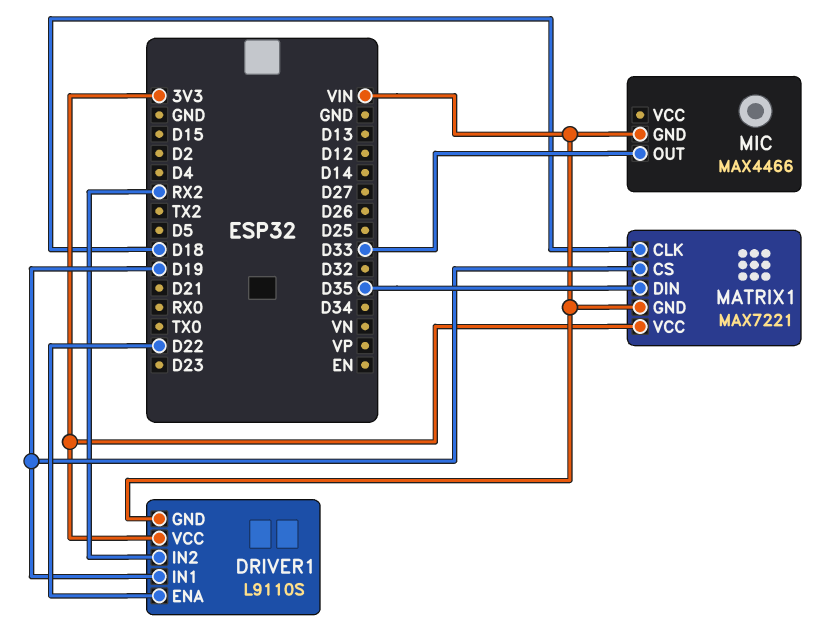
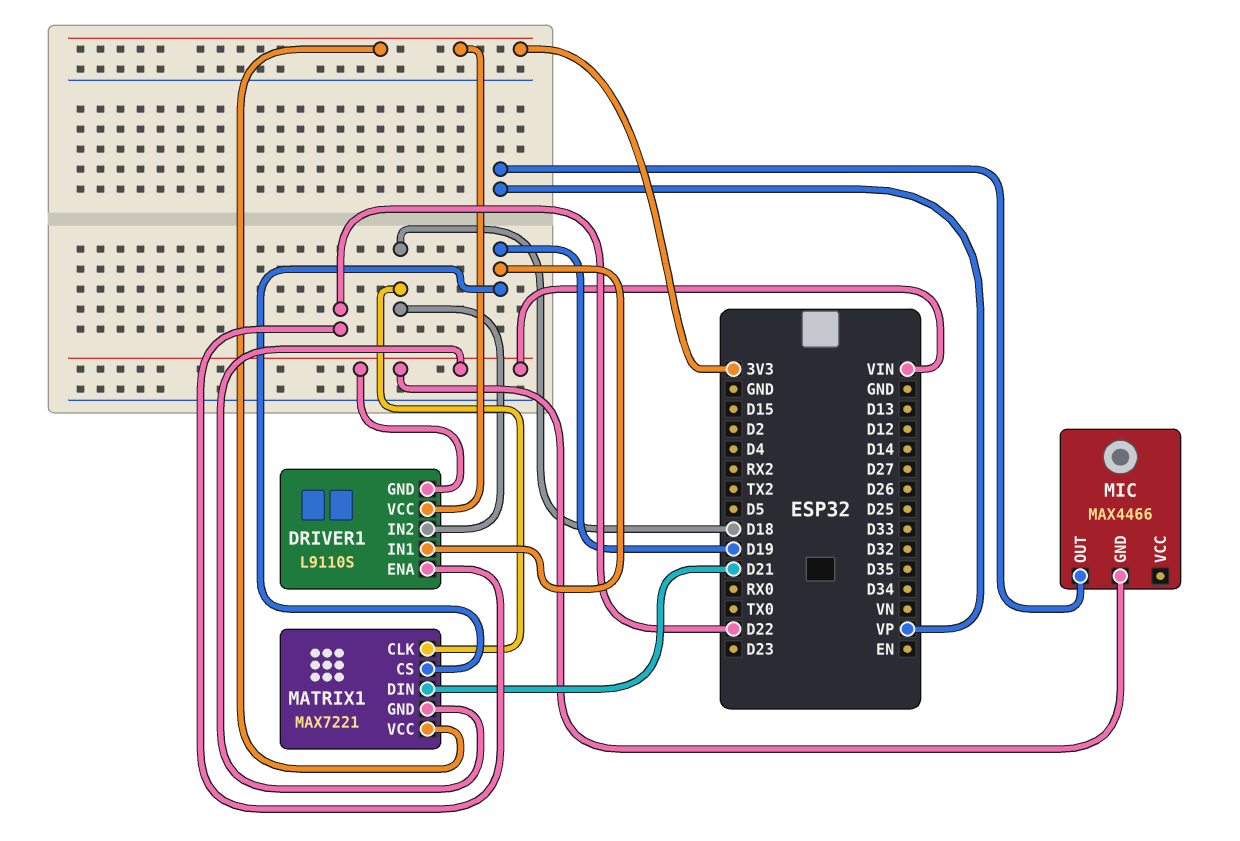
DRIVER1 pin IN2: RX2 -> D18
MATRIX1 pin DIN: D35 -> D21
MIC pin OUT: D33 -> VP

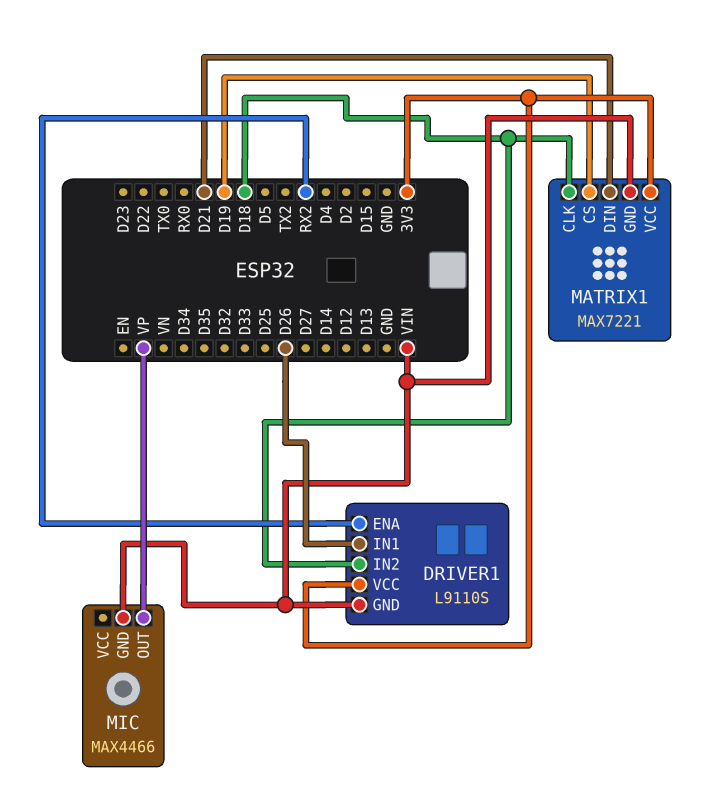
DRIVER1 pin ENA: D22 -> RX2
DRIVER1 pin IN1: D19 -> D26

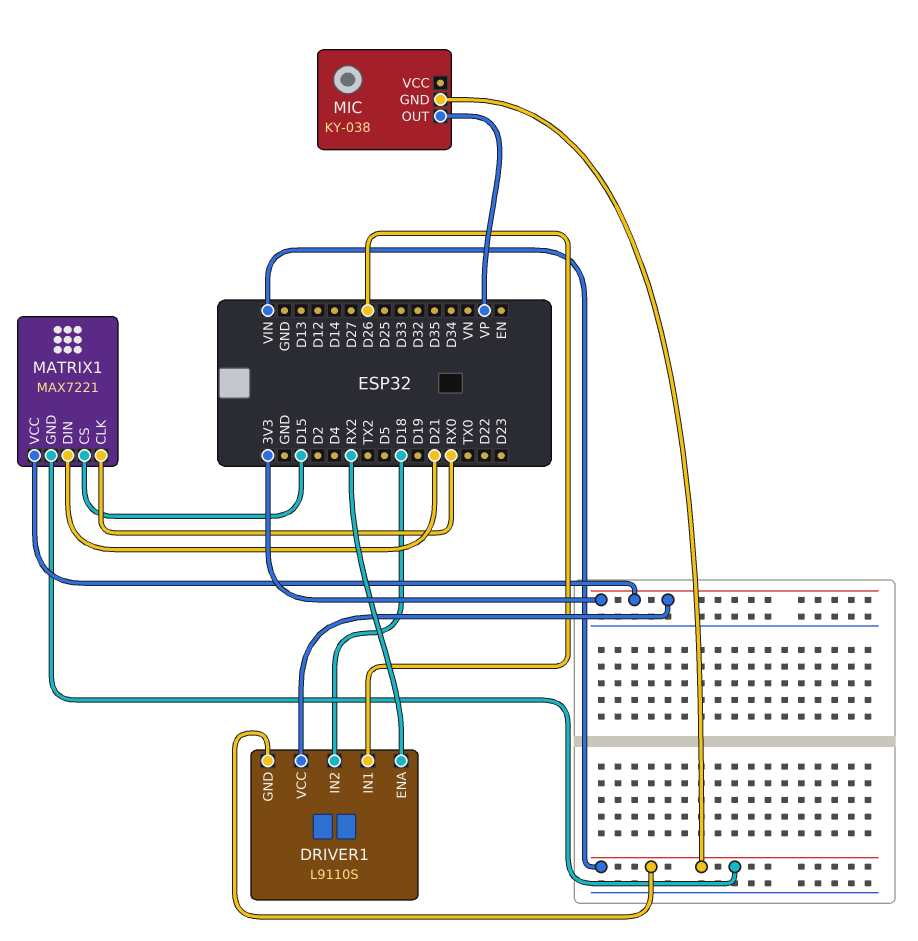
MATRIX1 pin CLK: D18 -> RX0
MATRIX1 pin CS: D19 -> D15
MIC: MAX4466 -> KY-038

